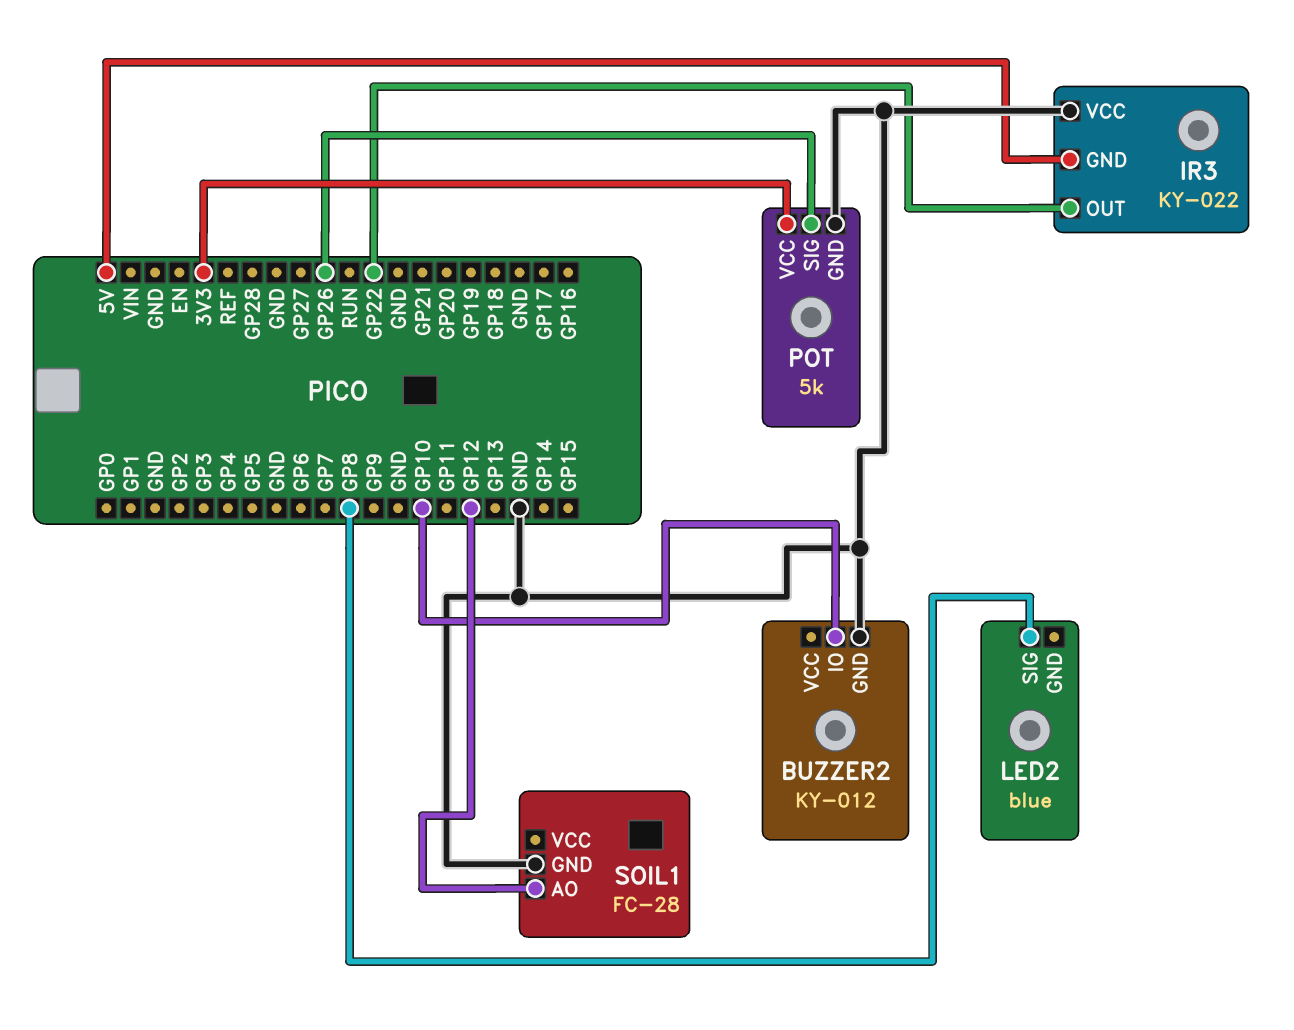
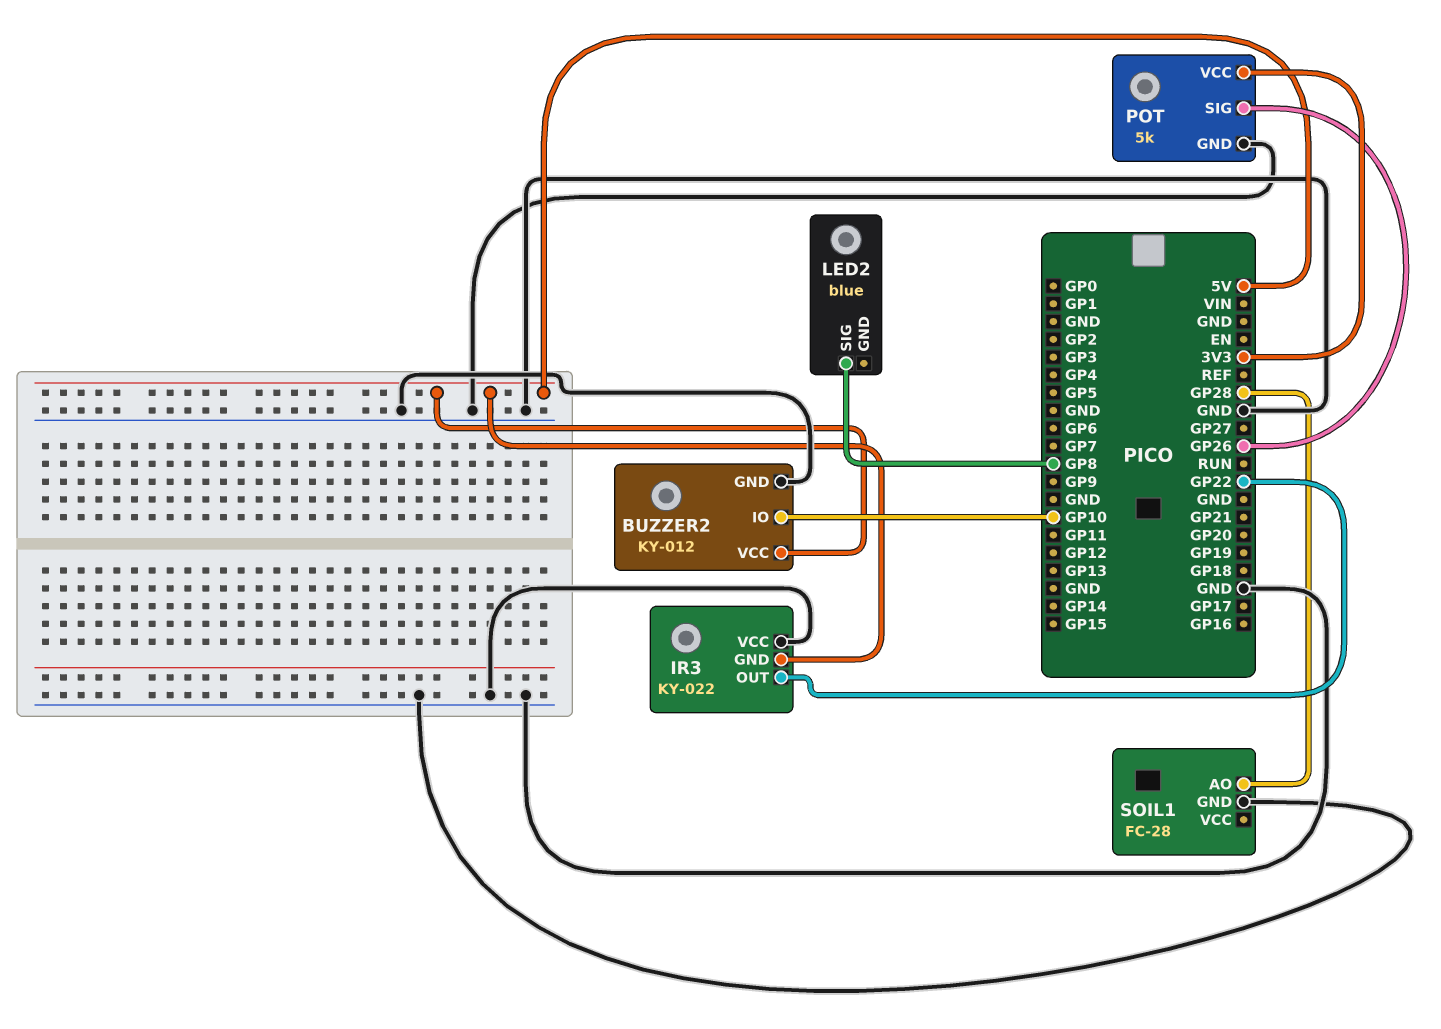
BUZZER2 pin VCC: none -> 5V
SOIL1 pin AO: GP12 -> GP28

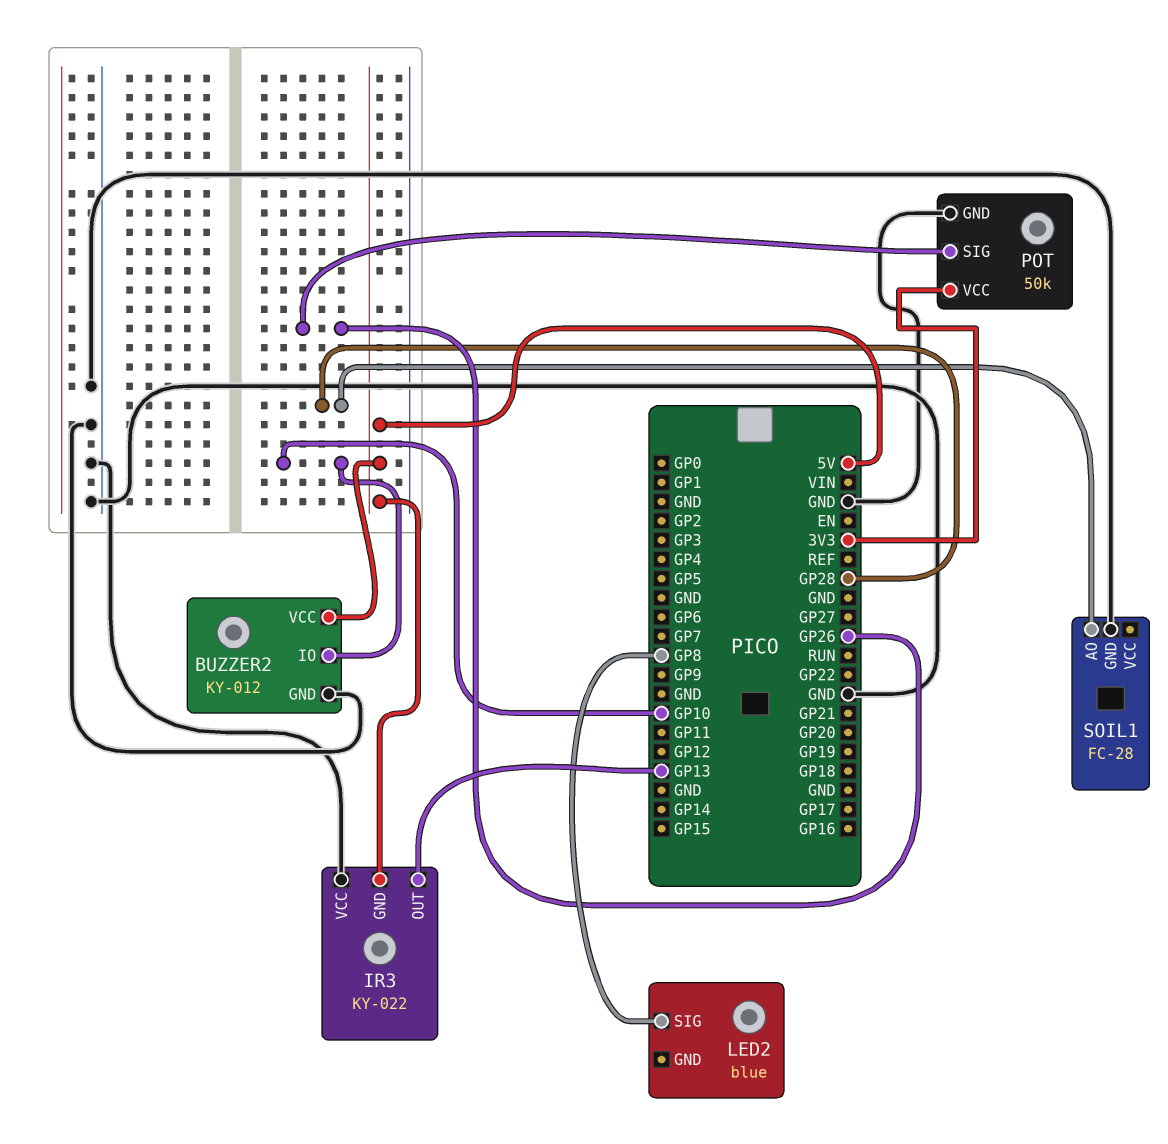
IR3 pin OUT: GP22 -> GP13
POT: 5k -> 50k

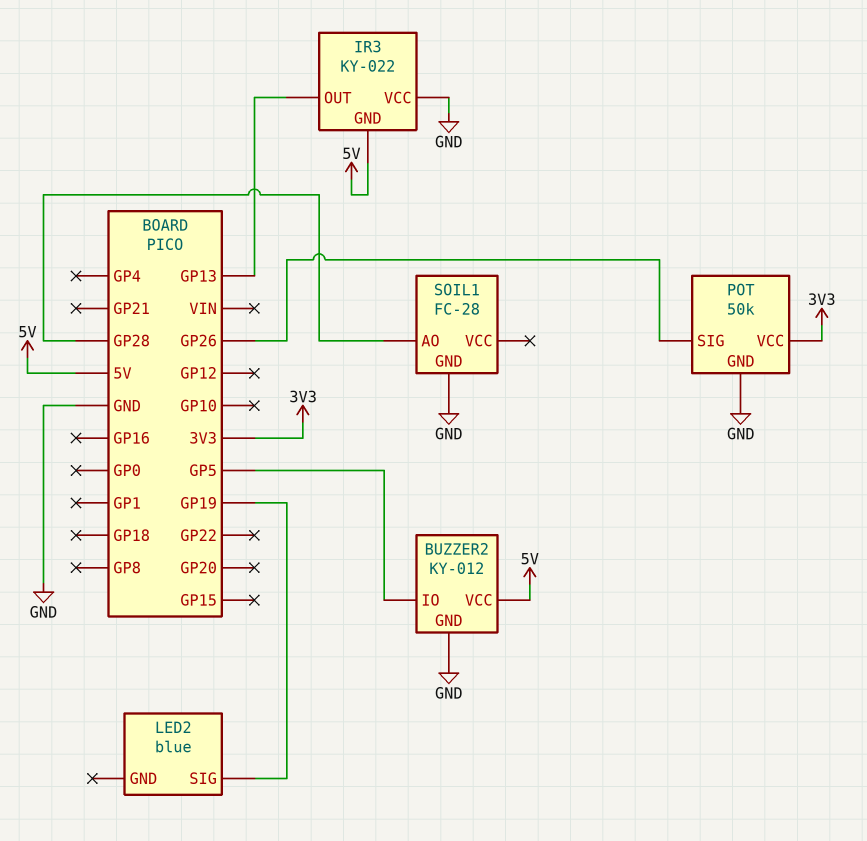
BUZZER2 pin IO: GP10 -> GP5
LED2 pin SIG: GP8 -> GP19

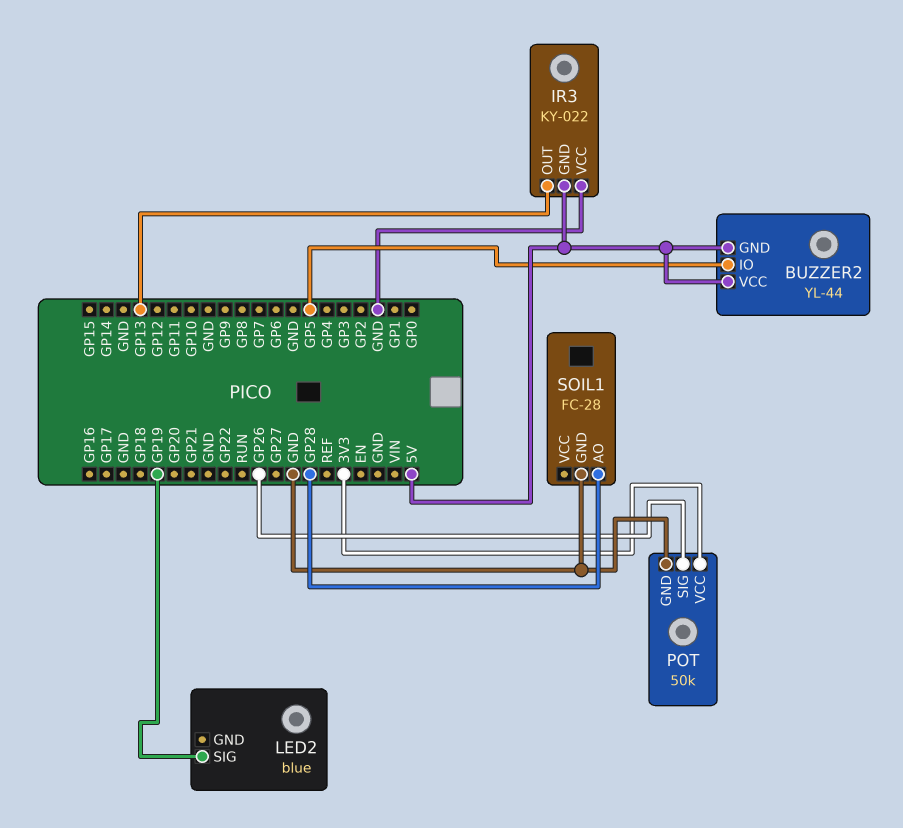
BUZZER2: KY-012 -> YL-44
BUZZER2 pin GND: GND -> 5V

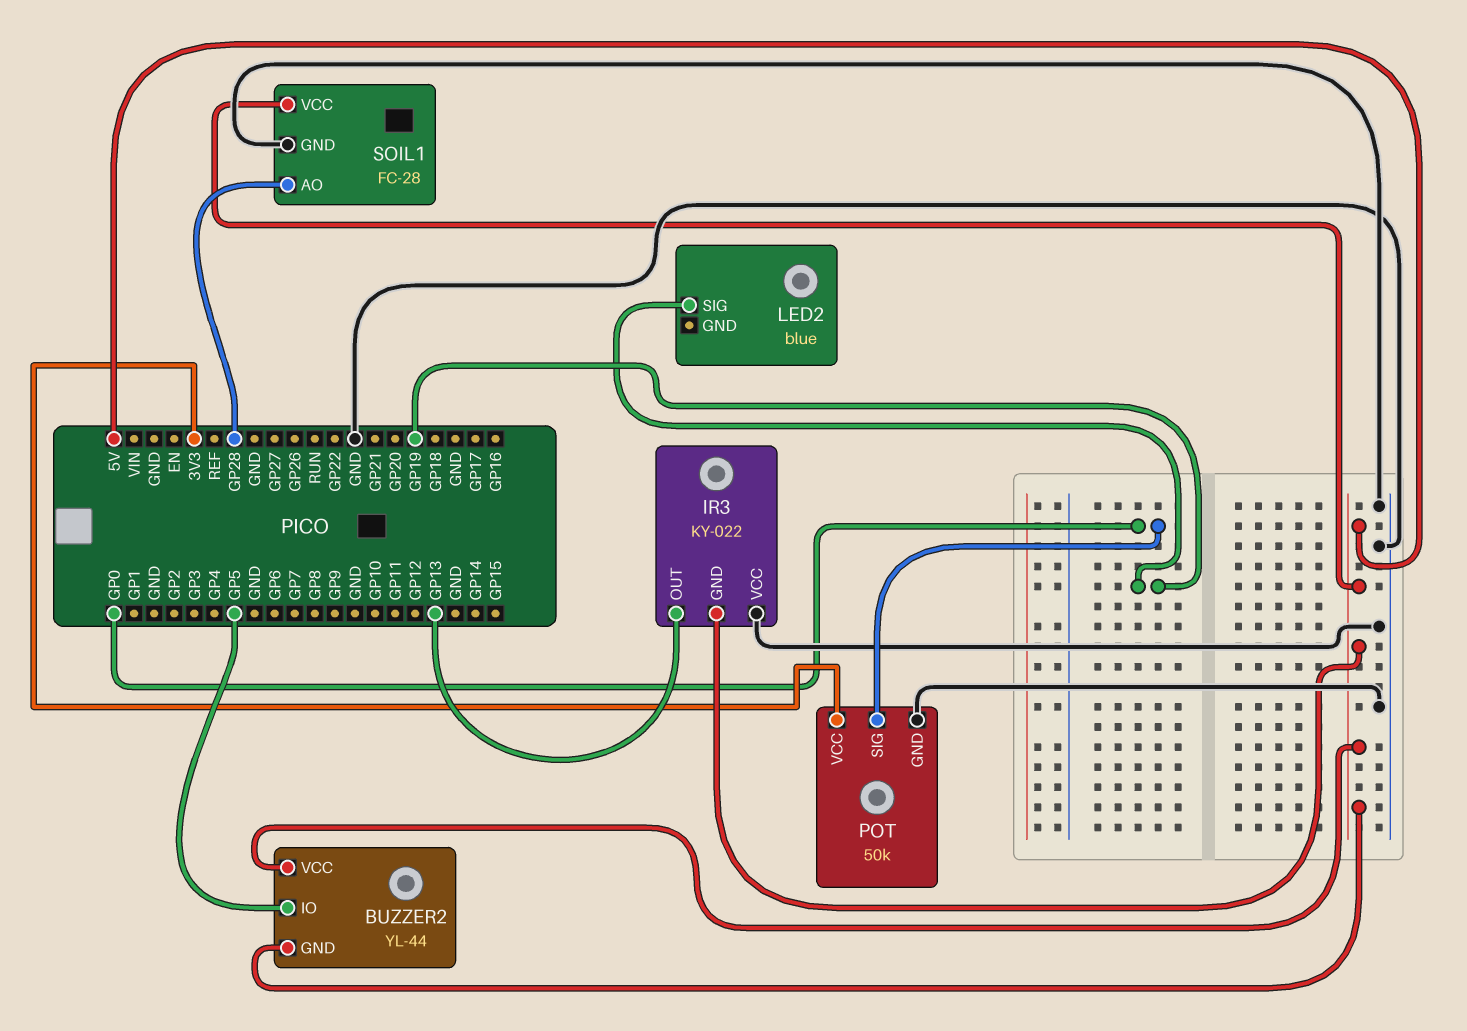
POT pin SIG: GP26 -> GP0
SOIL1 pin VCC: none -> 5V

